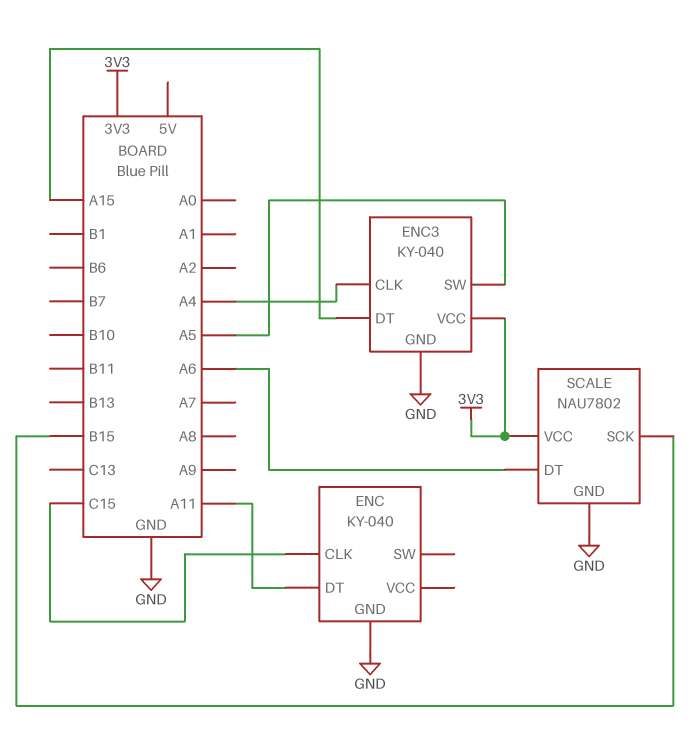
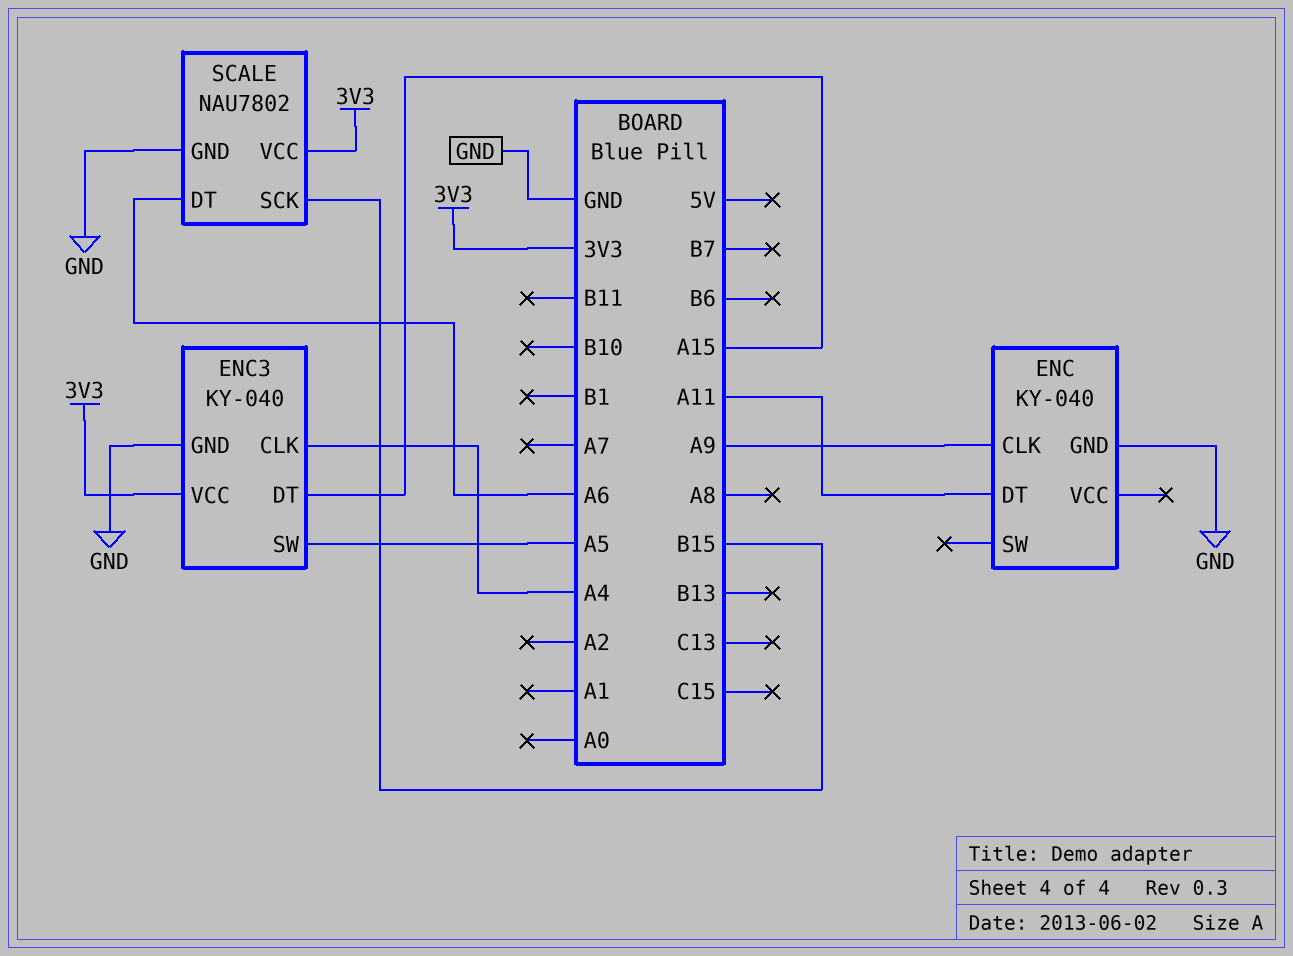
ENC pin CLK: C15 -> A9

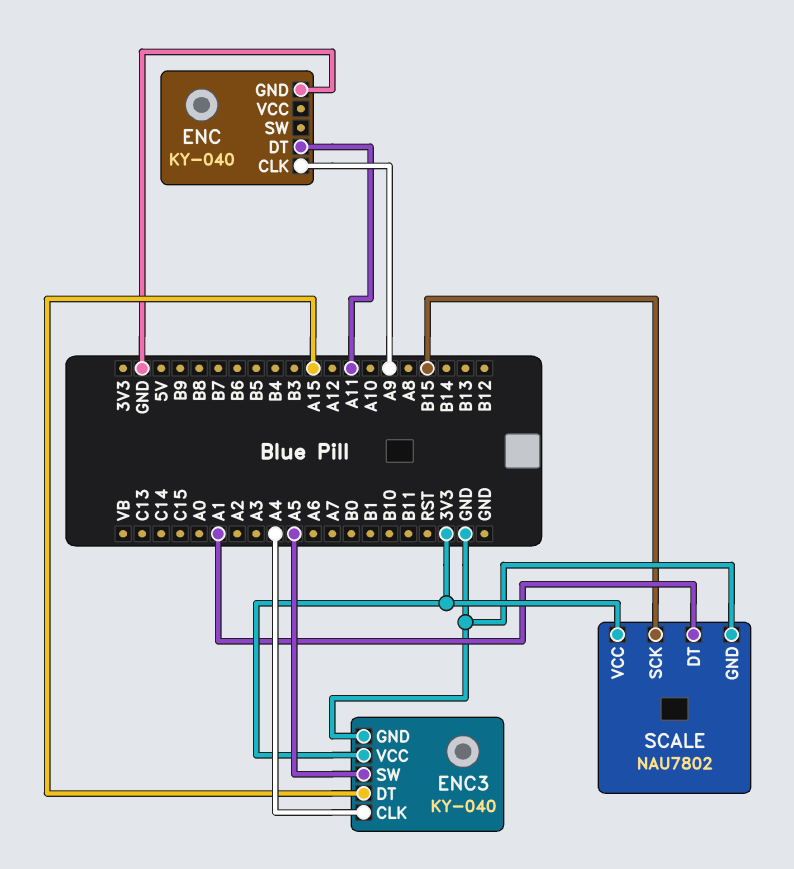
SCALE pin DT: A6 -> A1

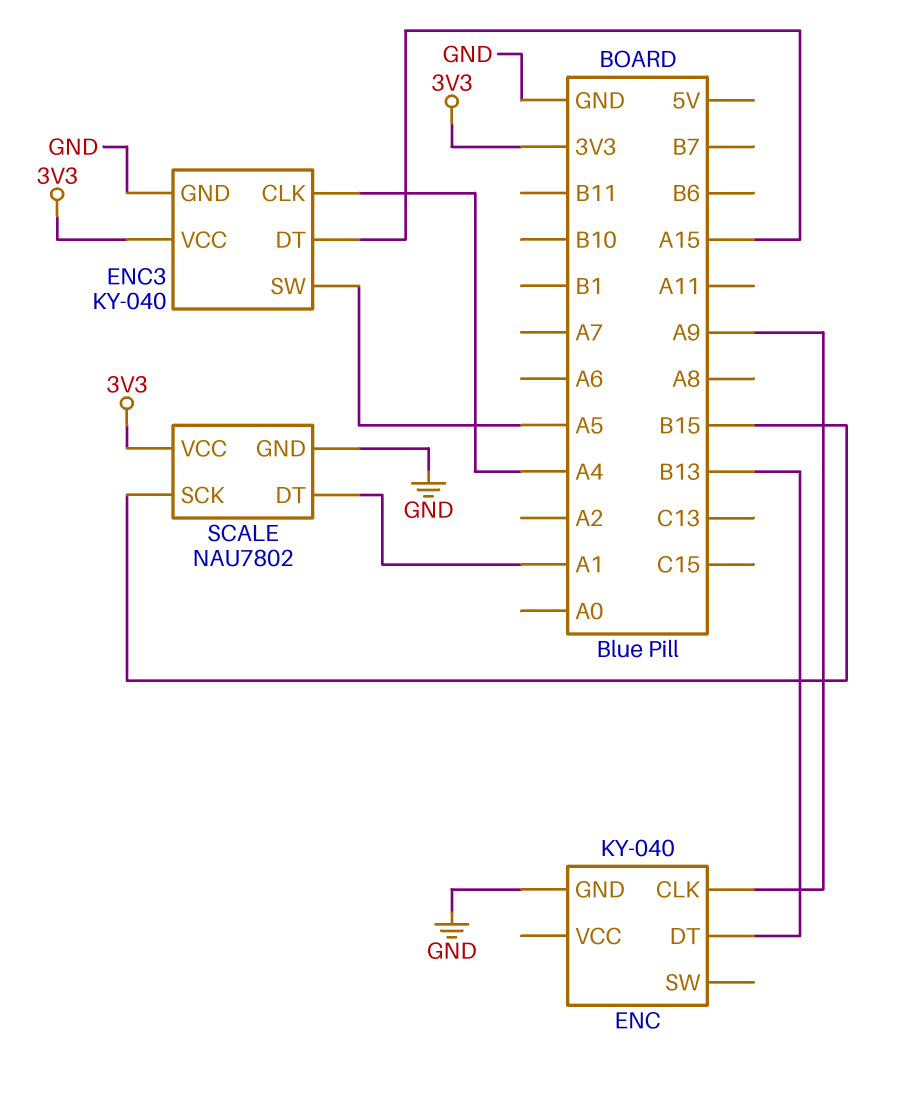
ENC pin DT: A11 -> B13

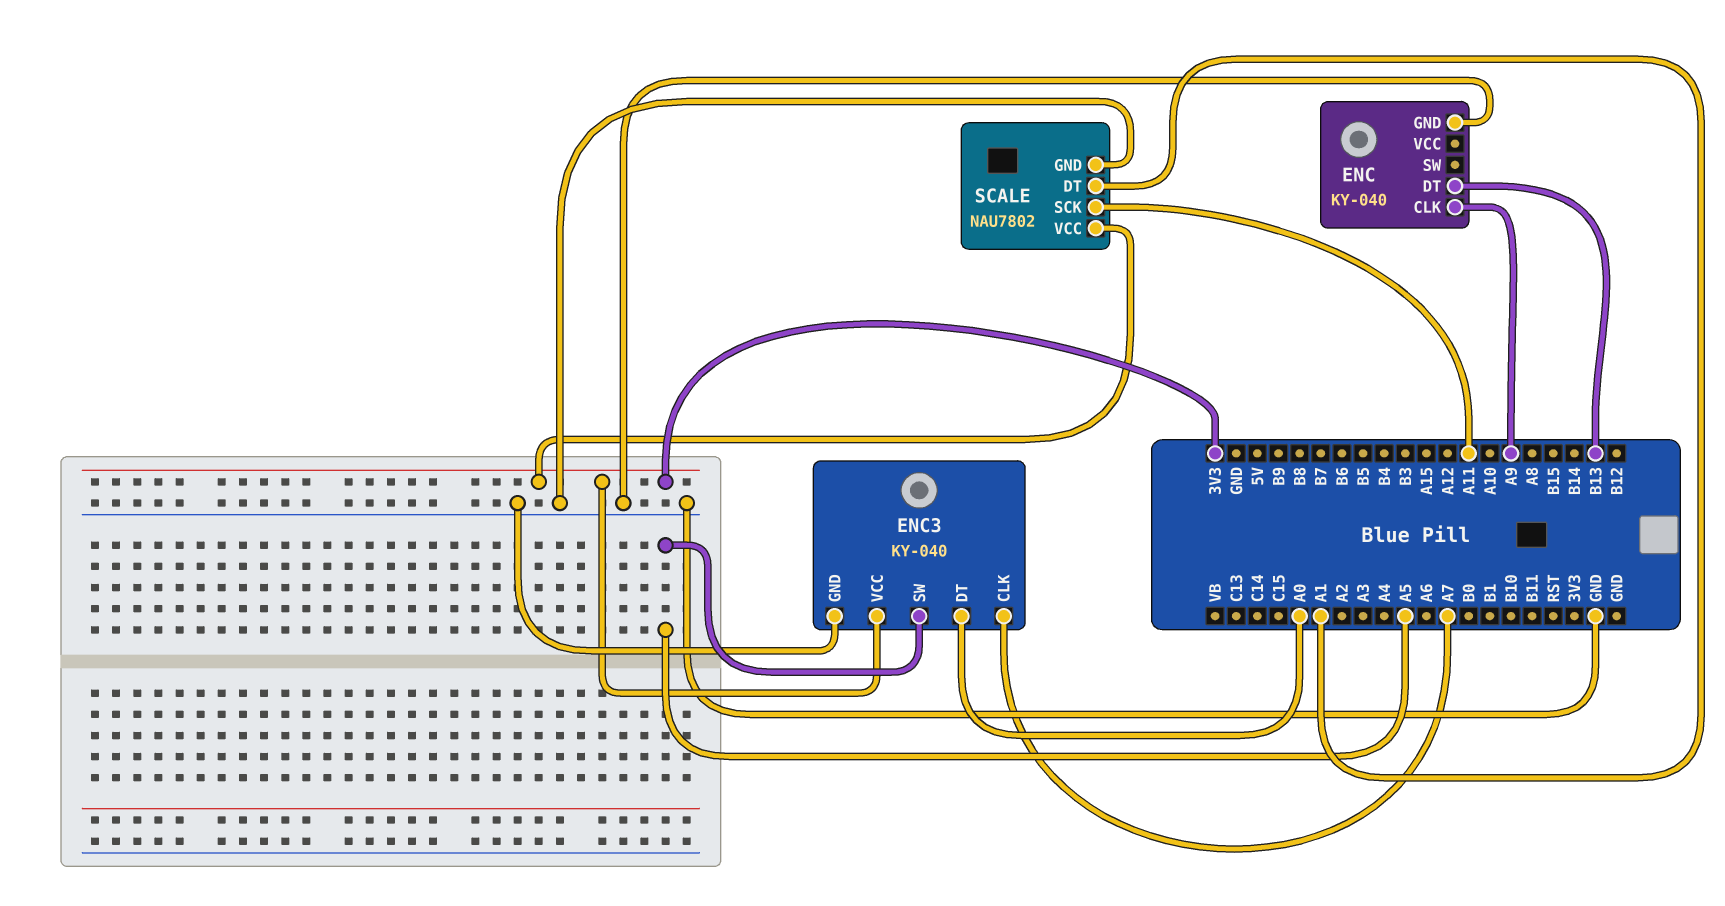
ENC3 pin CLK: A4 -> A7
ENC3 pin DT: A15 -> A0
SCALE pin SCK: B15 -> A11

